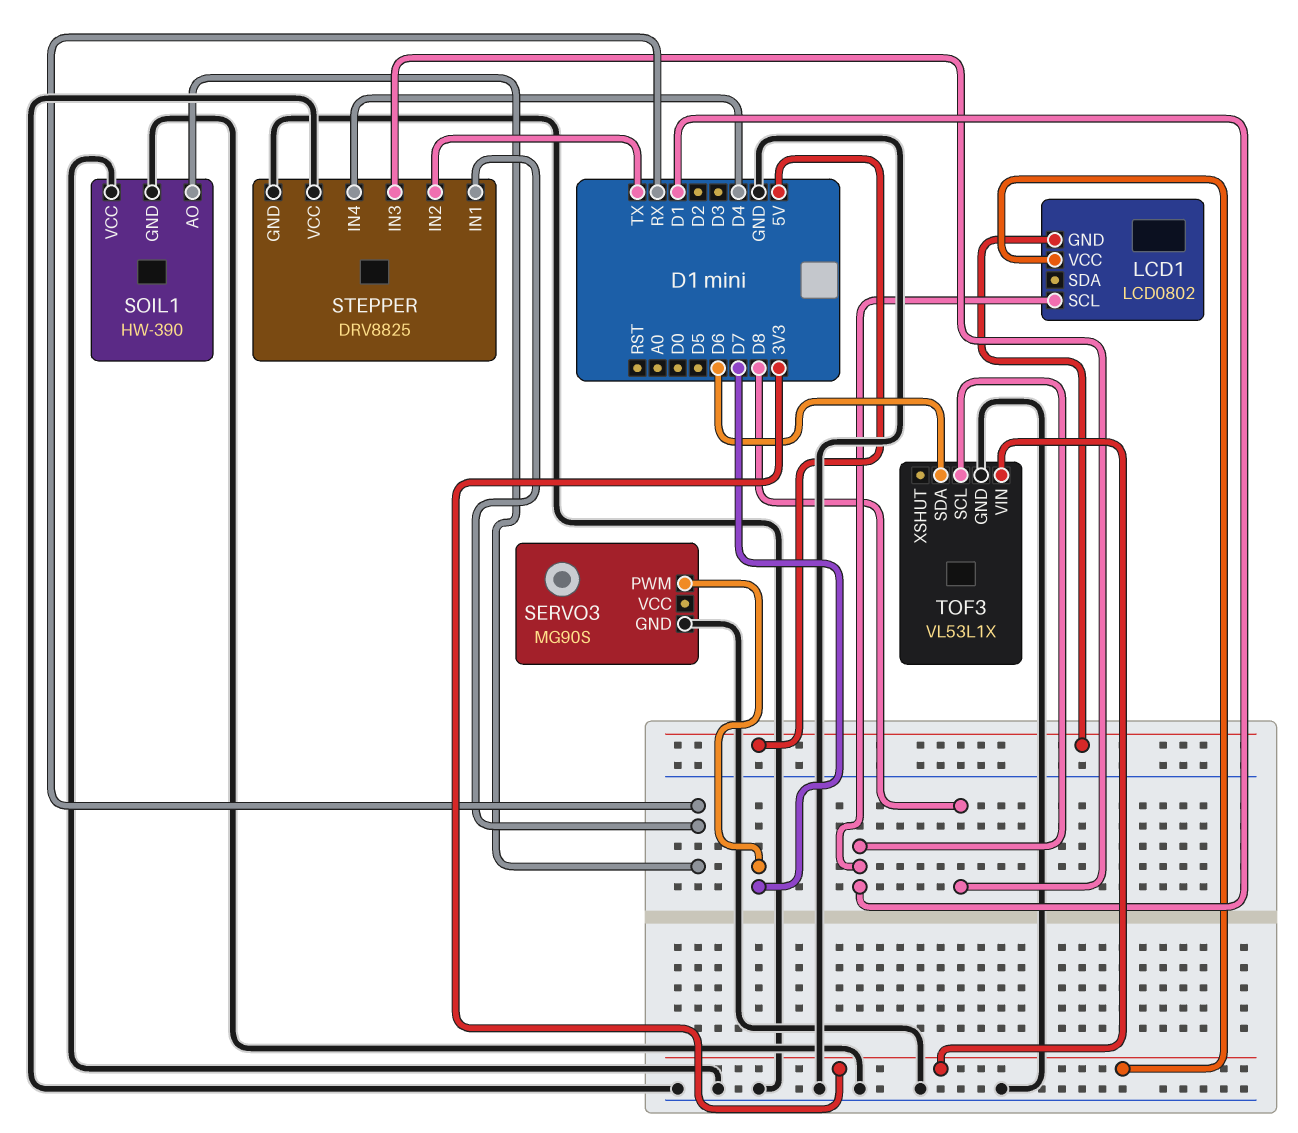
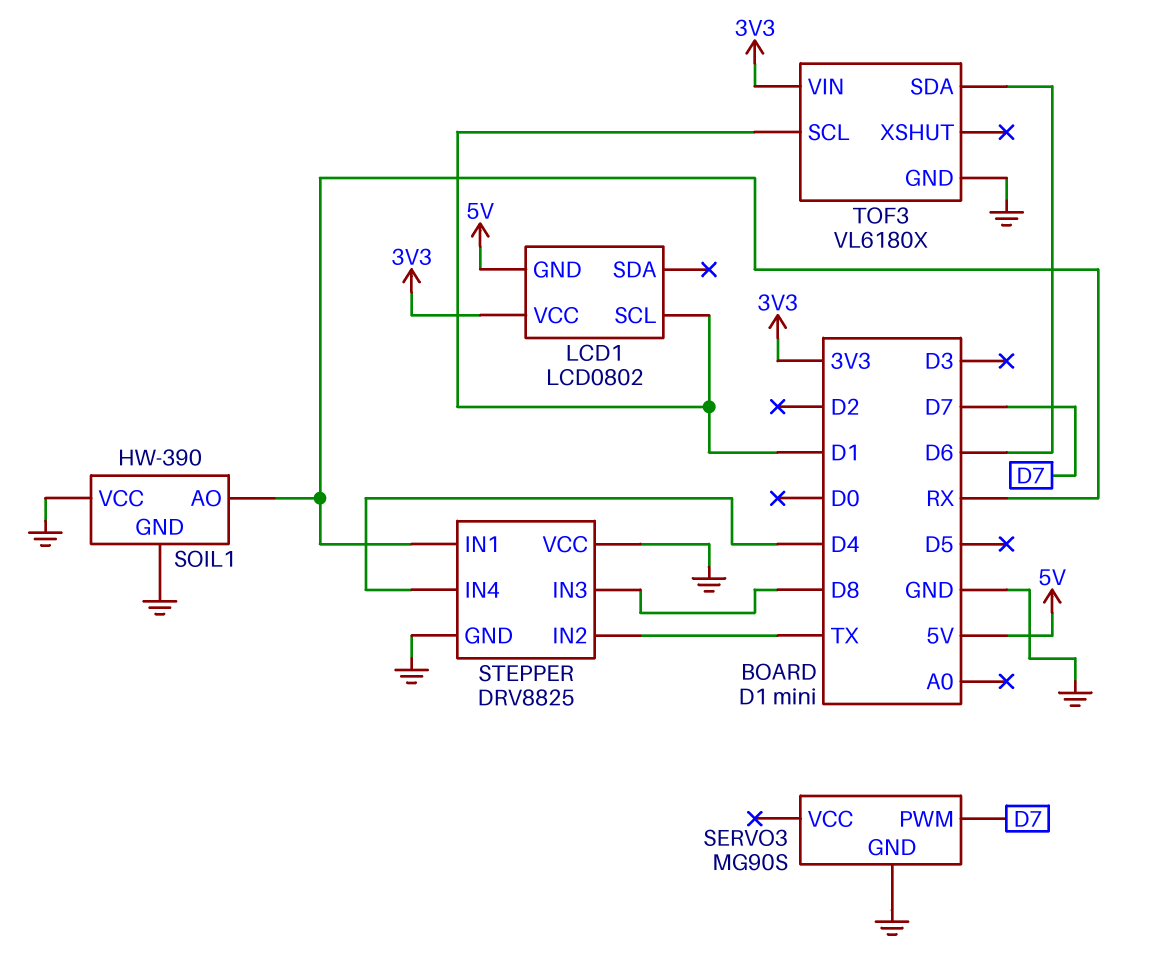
TOF3: VL53L1X -> VL6180X

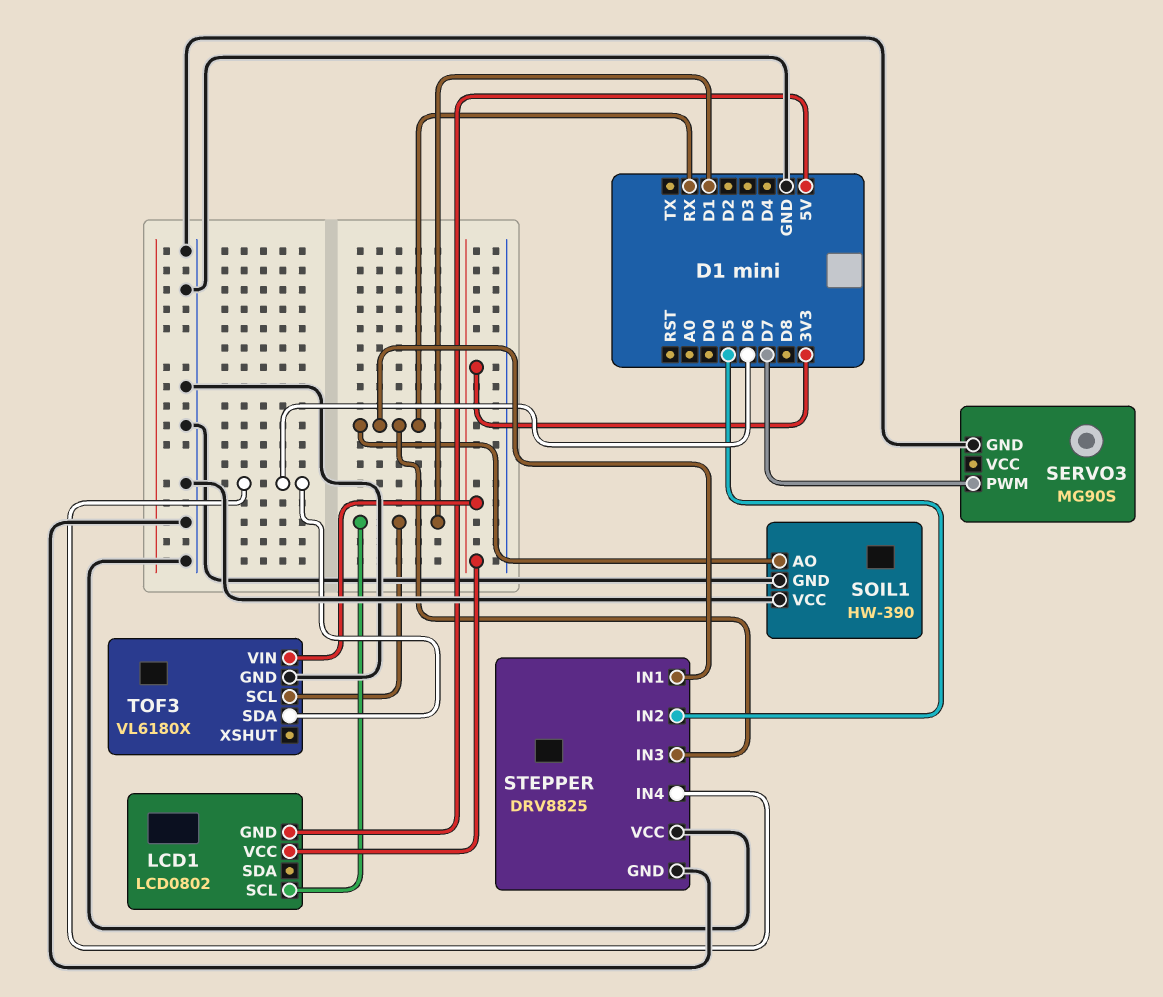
STEPPER pin IN2: TX -> D5
STEPPER pin IN3: D8 -> RX
STEPPER pin IN4: D4 -> D6

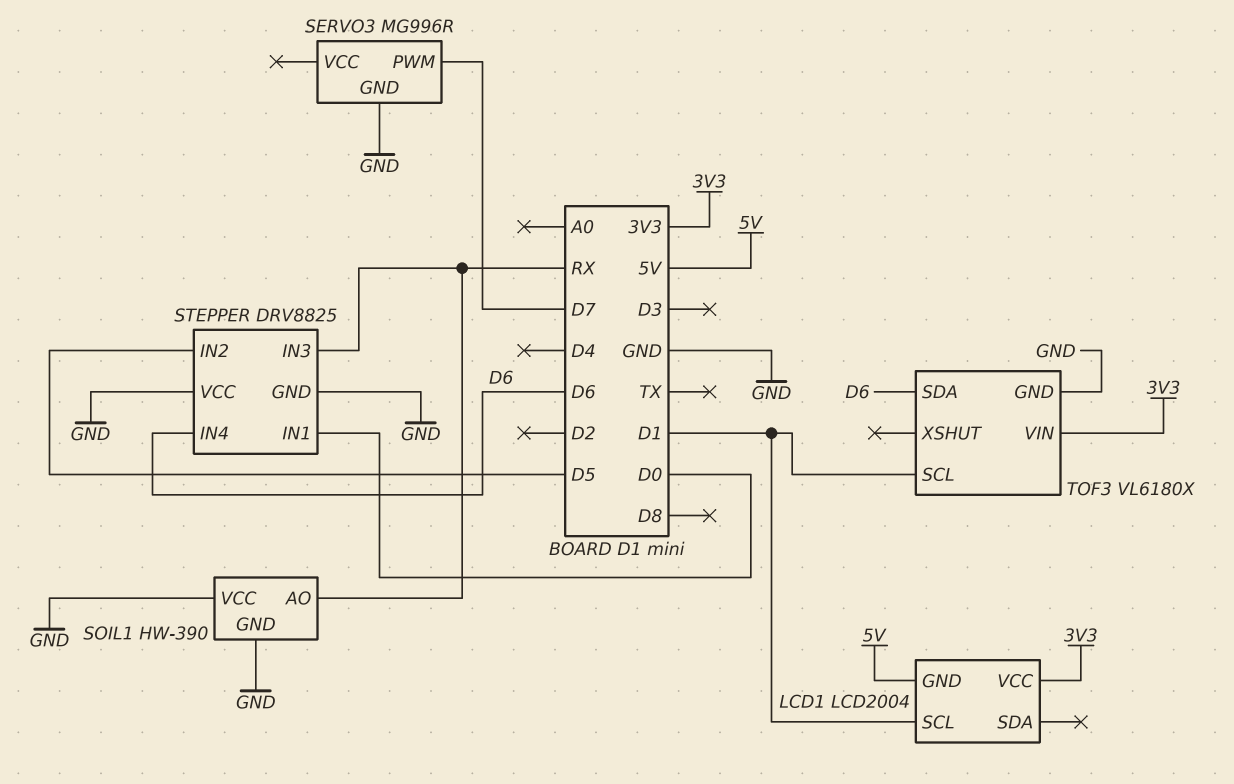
LCD1: LCD0802 -> LCD2004
SERVO3: MG90S -> MG996R
STEPPER pin IN1: RX -> D0

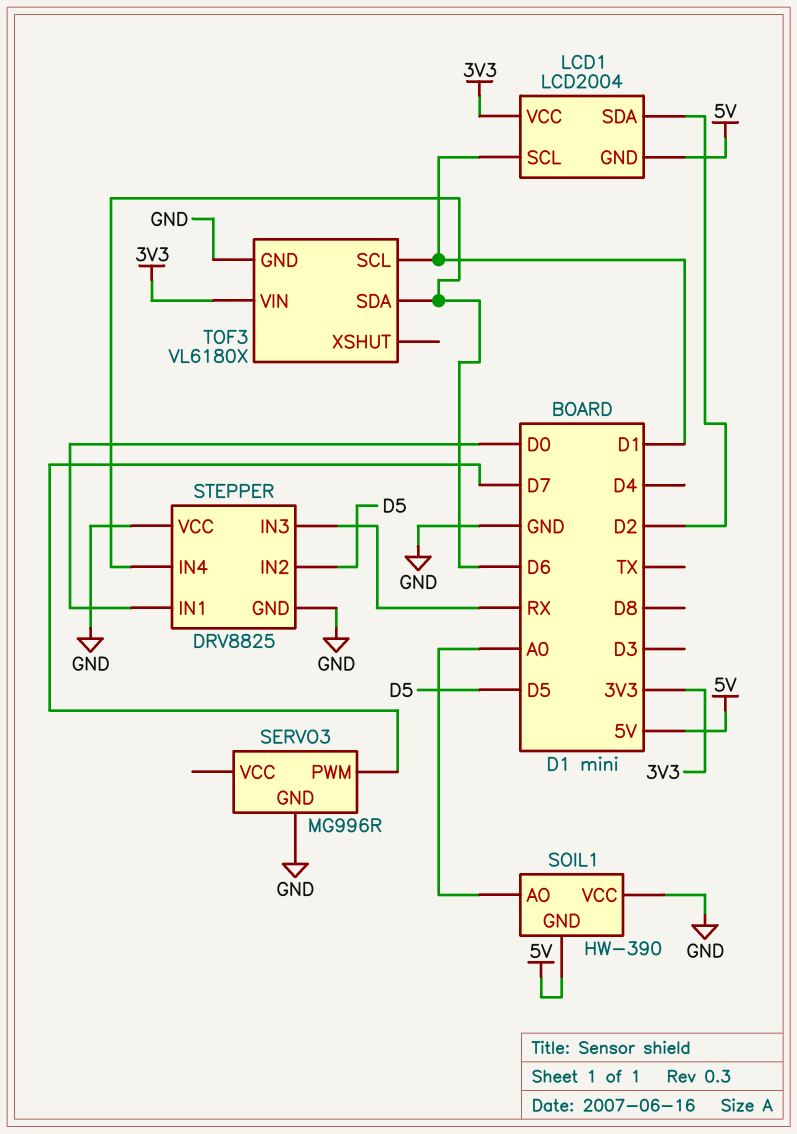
LCD1 pin SDA: none -> D2
SOIL1 pin AO: RX -> A0
SOIL1 pin GND: GND -> 5V

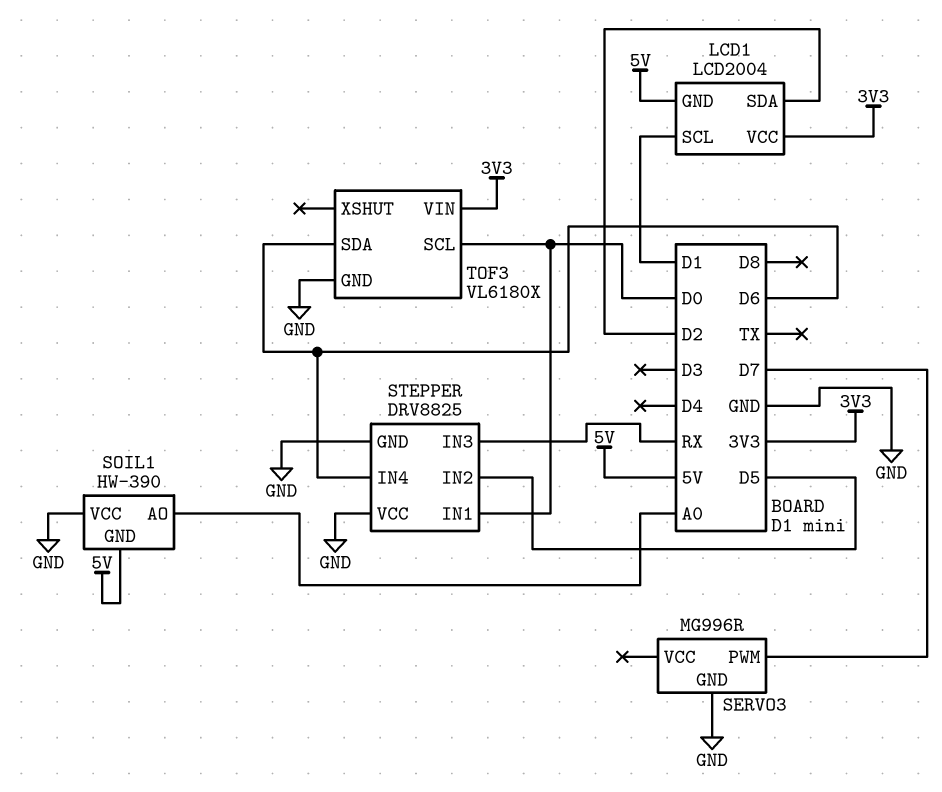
TOF3 pin SCL: D1 -> D0

